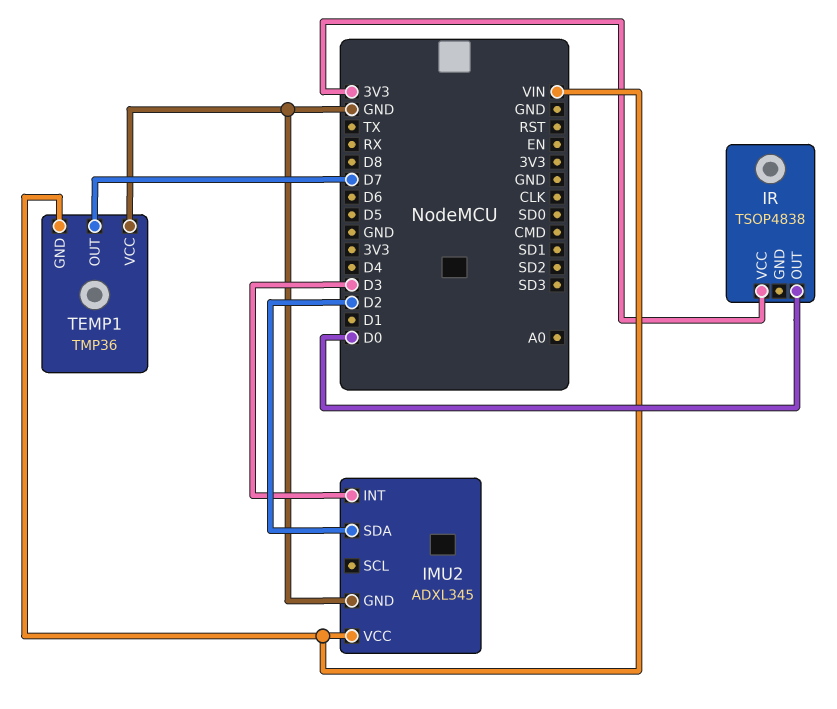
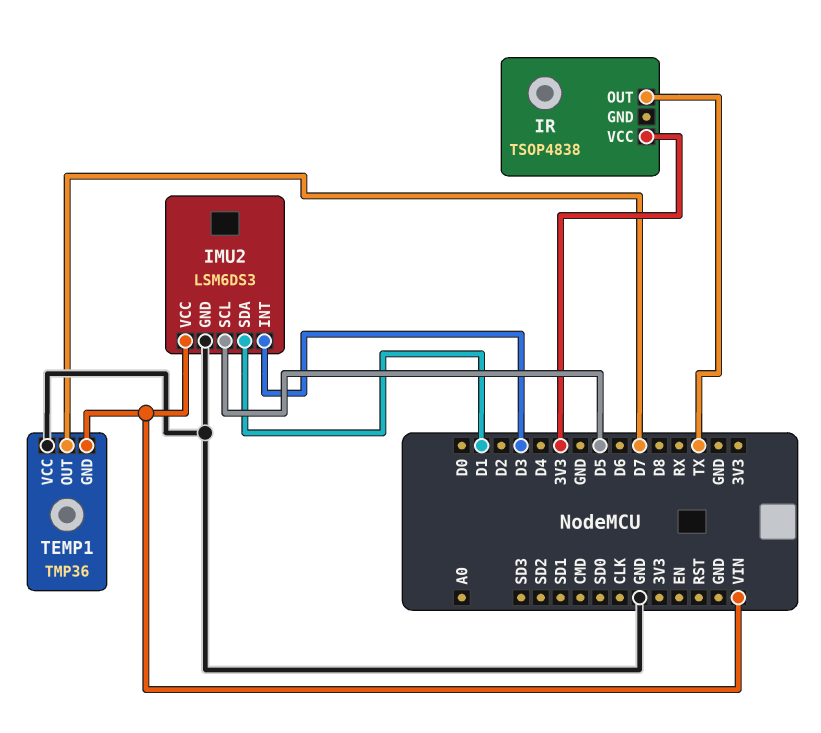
IMU2: ADXL345 -> LSM6DS3
IMU2 pin SCL: none -> D5
IMU2 pin SDA: D2 -> D1
IR pin OUT: D0 -> TX

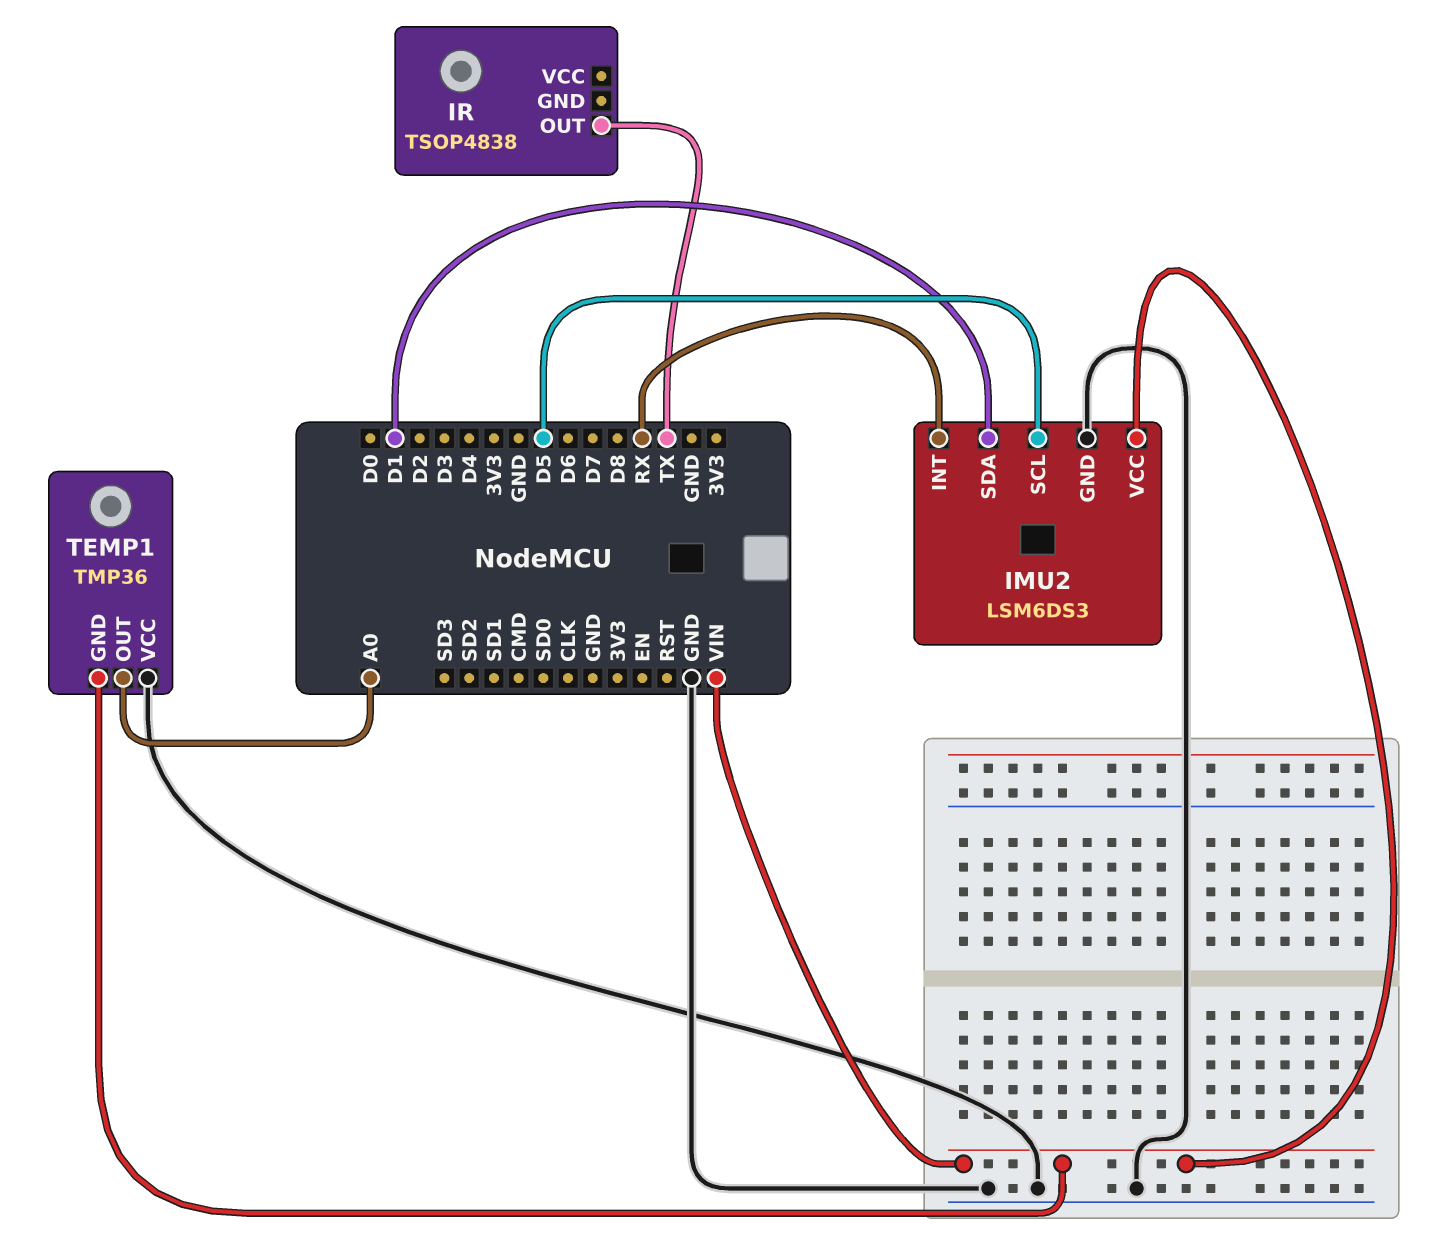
IMU2 pin INT: D3 -> RX
IR pin VCC: 3V3 -> none
TEMP1 pin OUT: D7 -> A0

